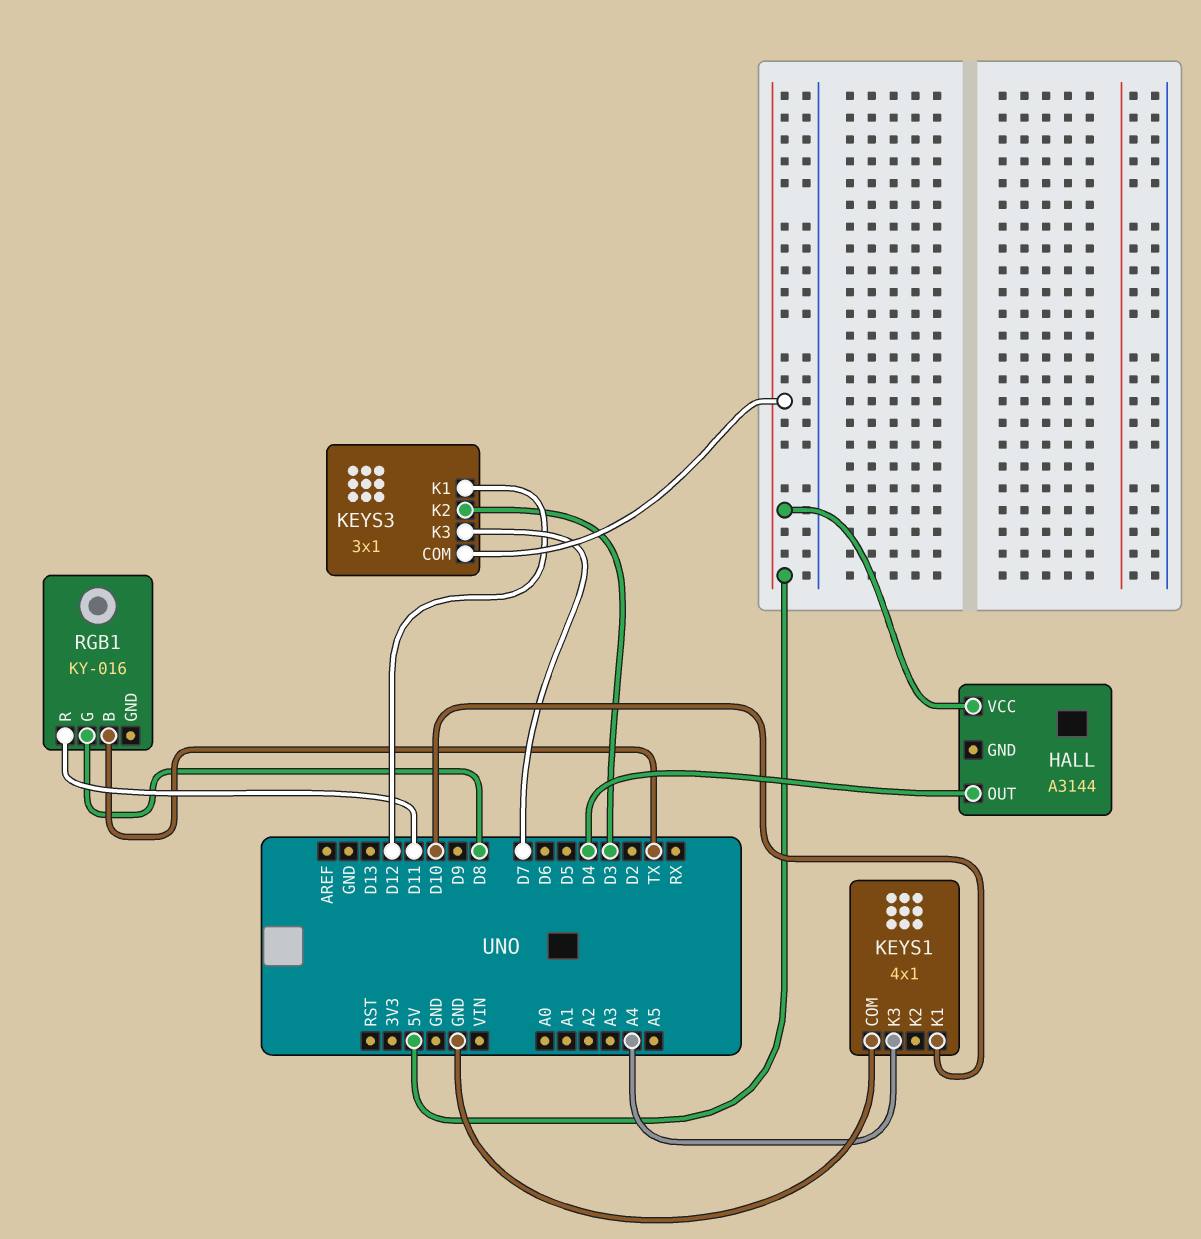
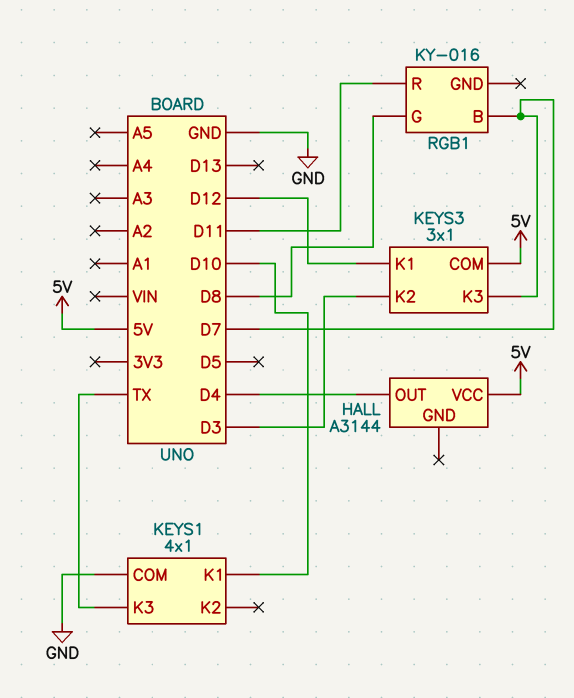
KEYS1 pin K3: A4 -> TX
RGB1 pin B: TX -> D7

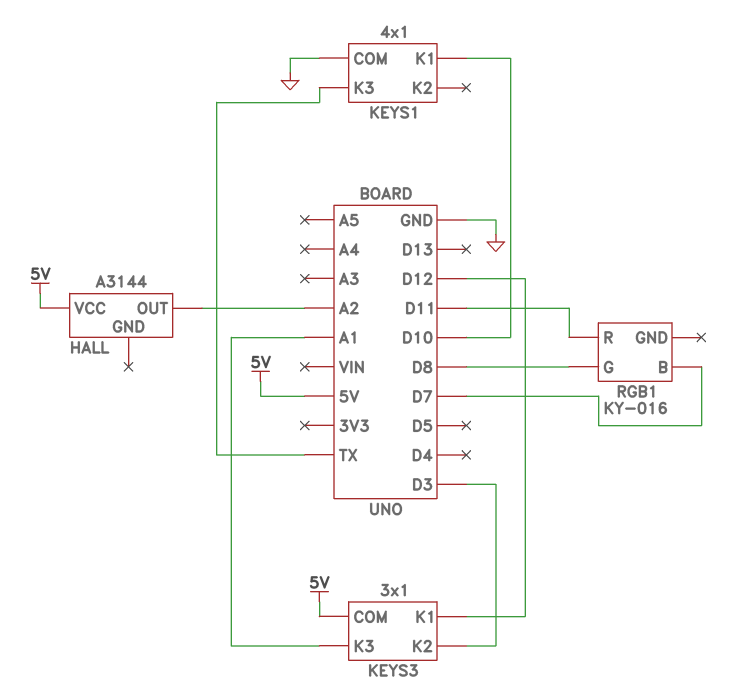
HALL pin OUT: D4 -> A2
KEYS3 pin K3: D7 -> A1

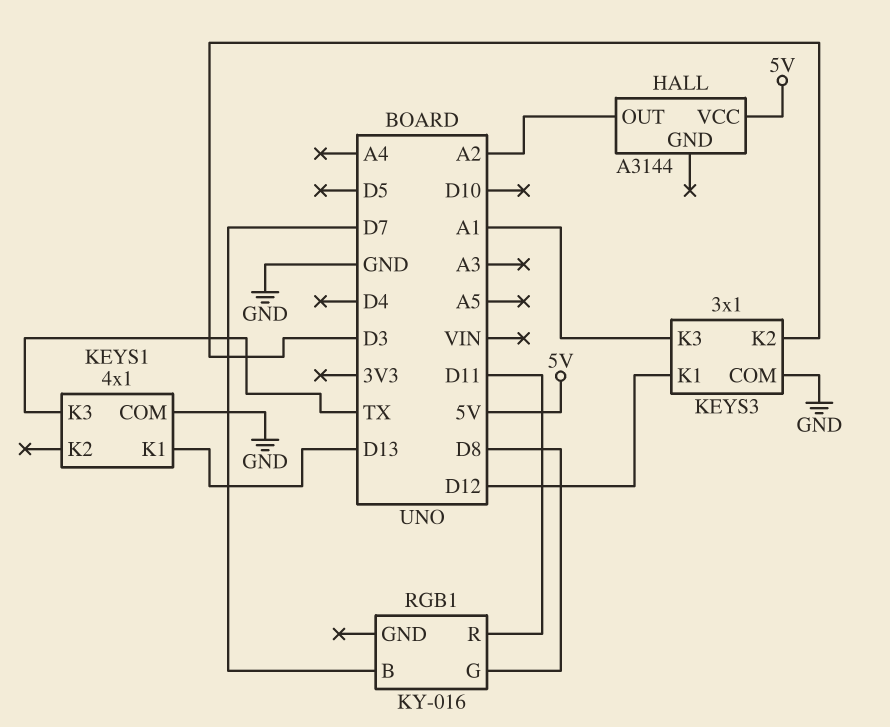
KEYS1 pin K1: D10 -> D13
KEYS3 pin COM: 5V -> GND

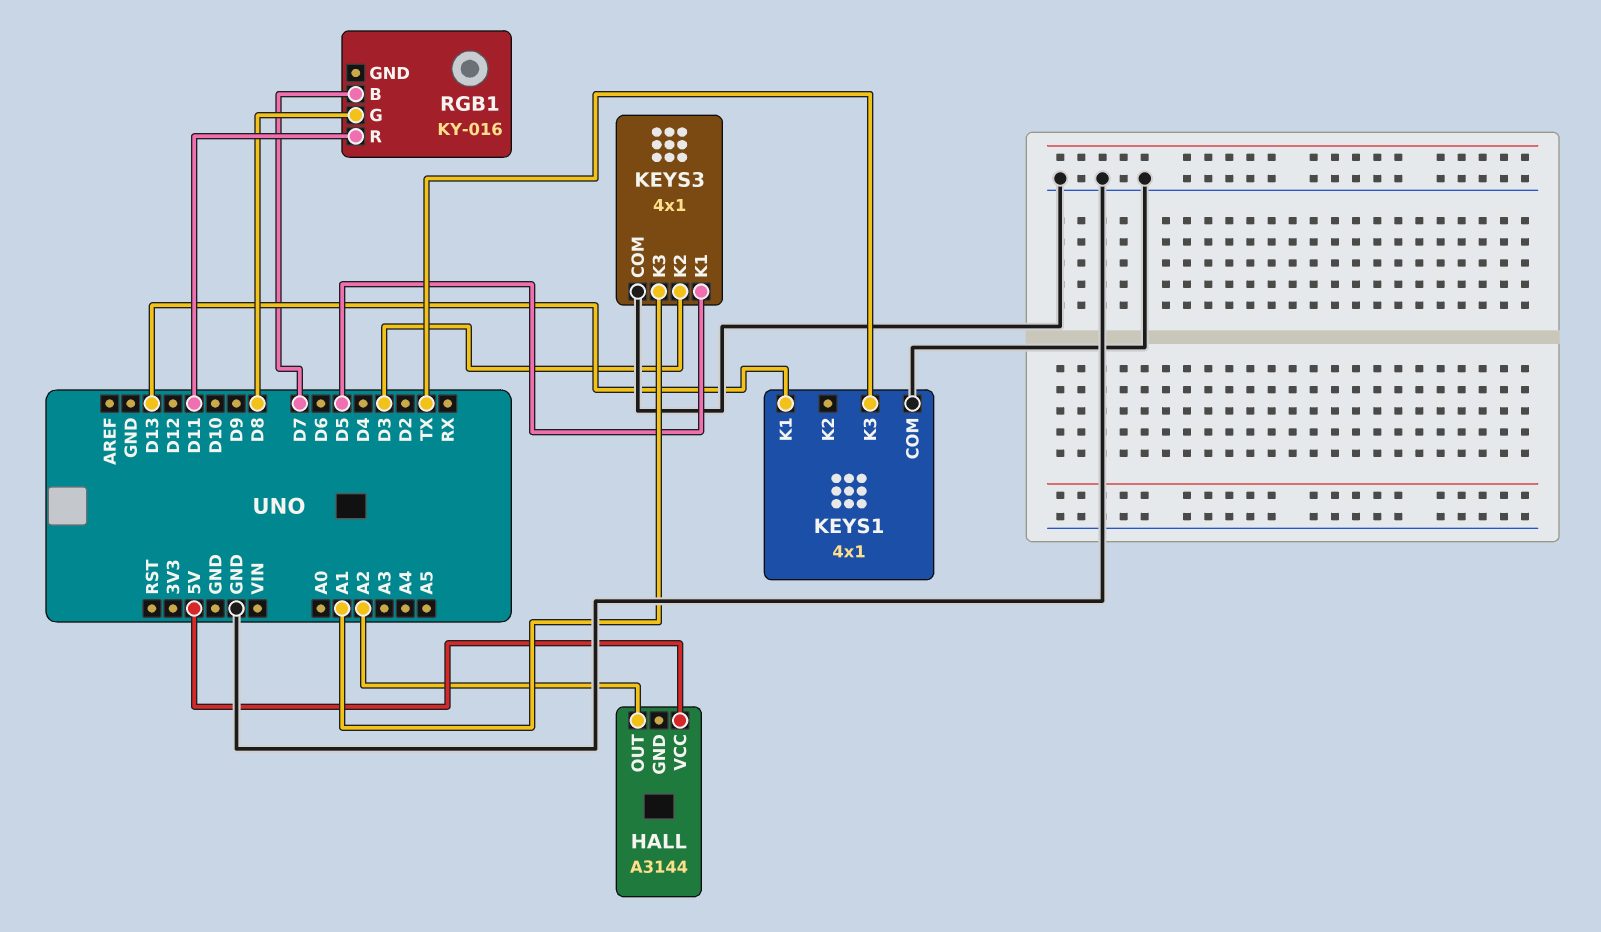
KEYS3: 3x1 -> 4x1
KEYS3 pin K1: D12 -> D5

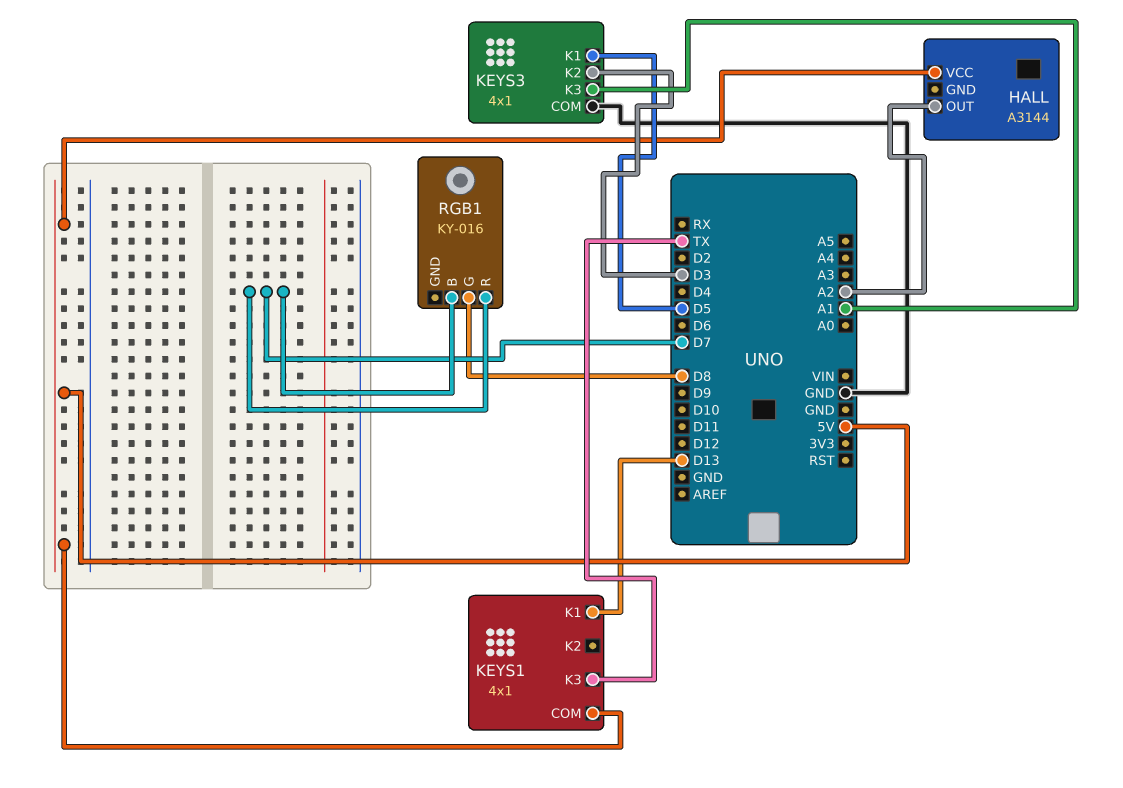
KEYS1 pin COM: GND -> 5V
RGB1 pin R: D11 -> D7

